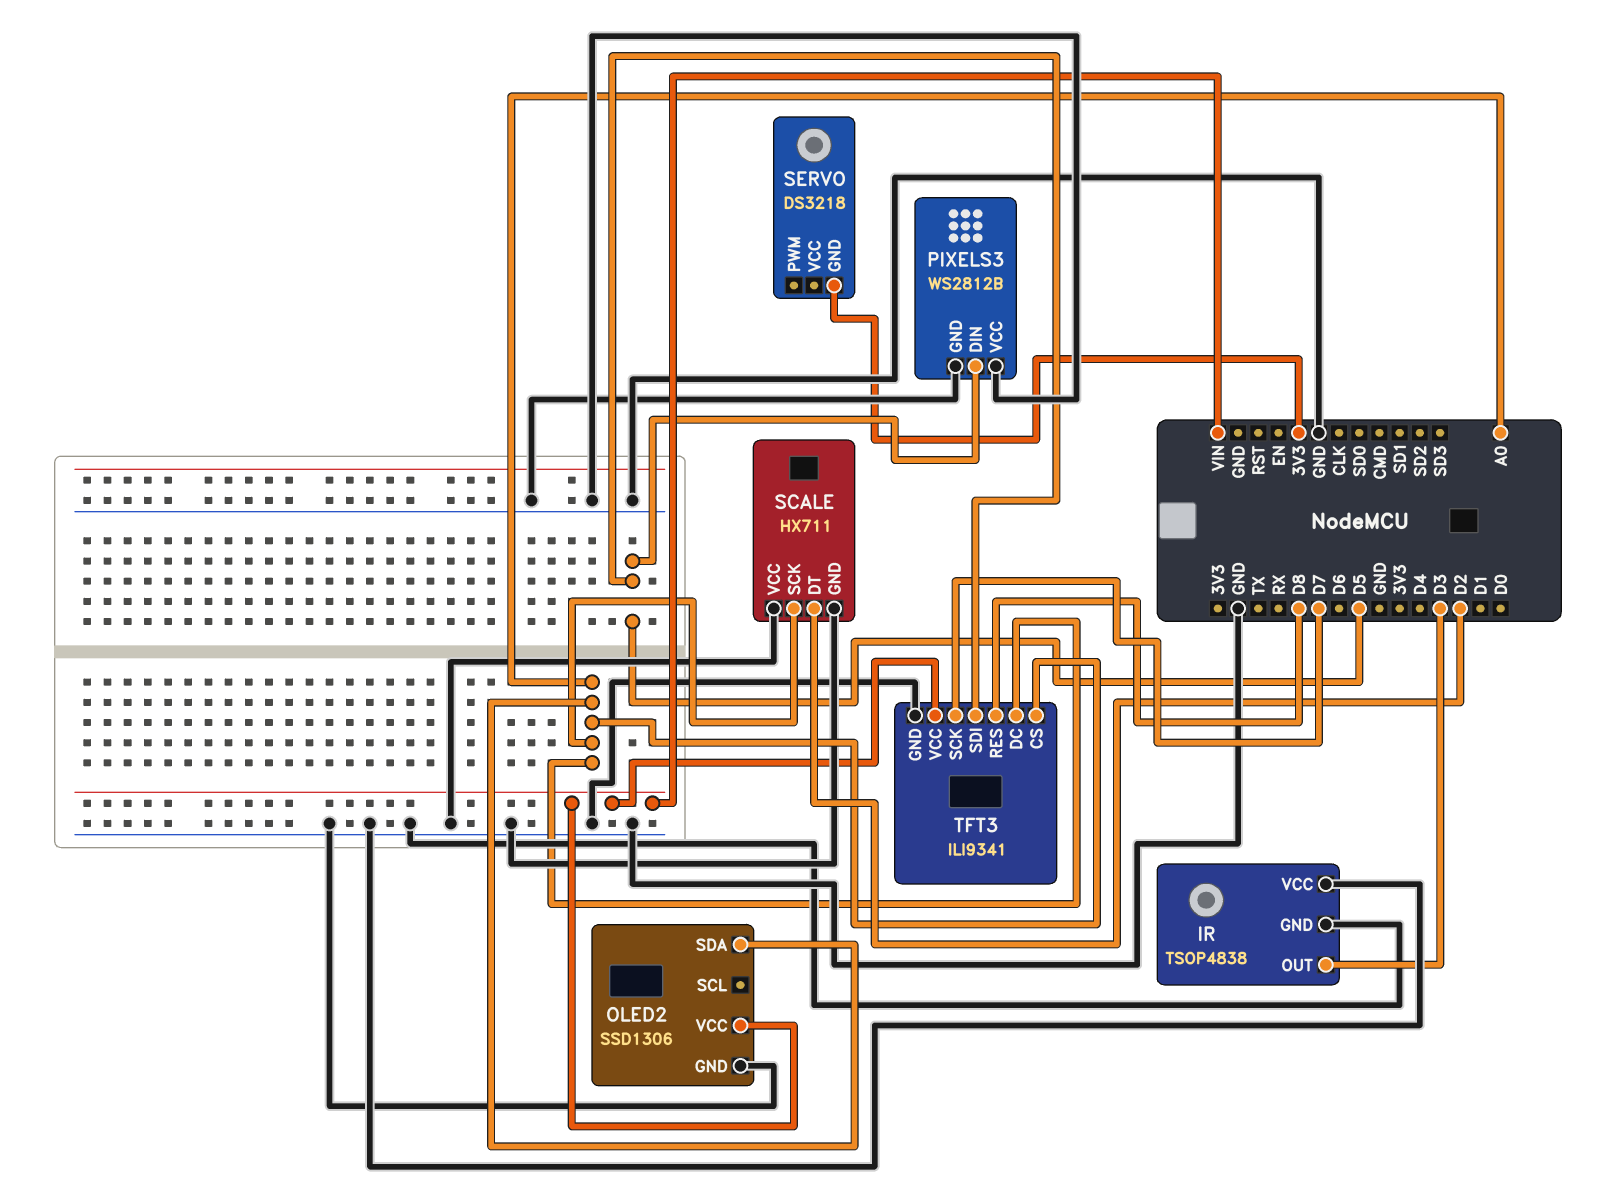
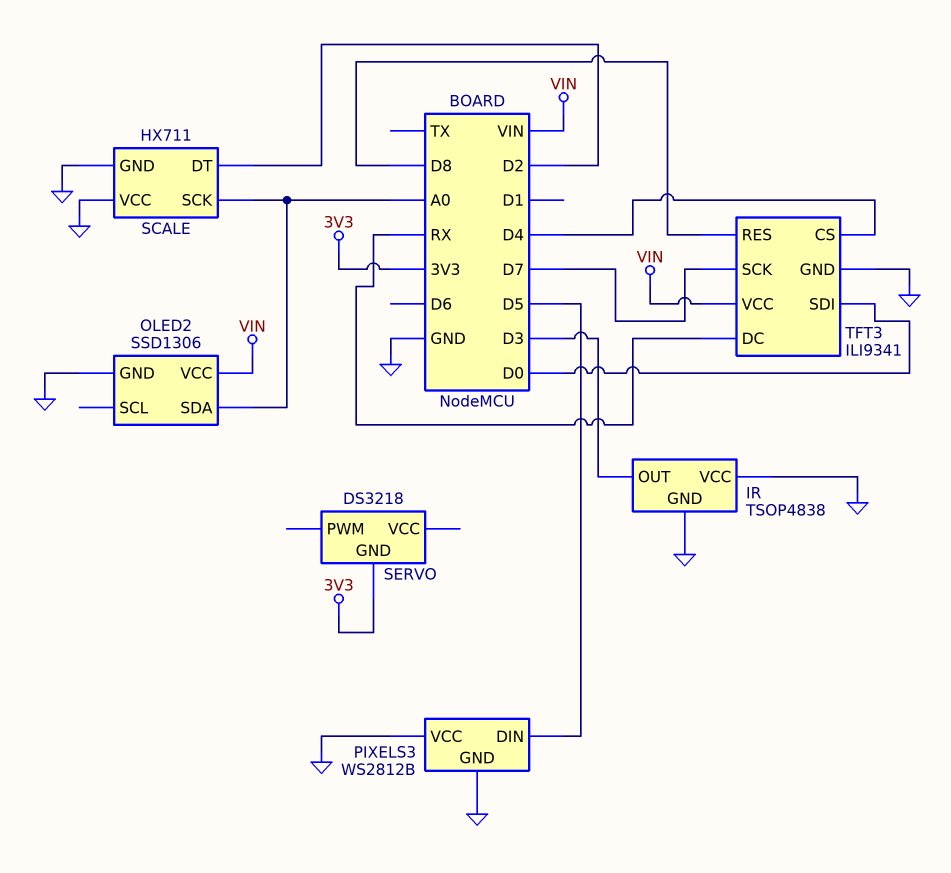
TFT3 pin CS: A0 -> D4
TFT3 pin DC: A0 -> RX
TFT3 pin SDI: D5 -> D0

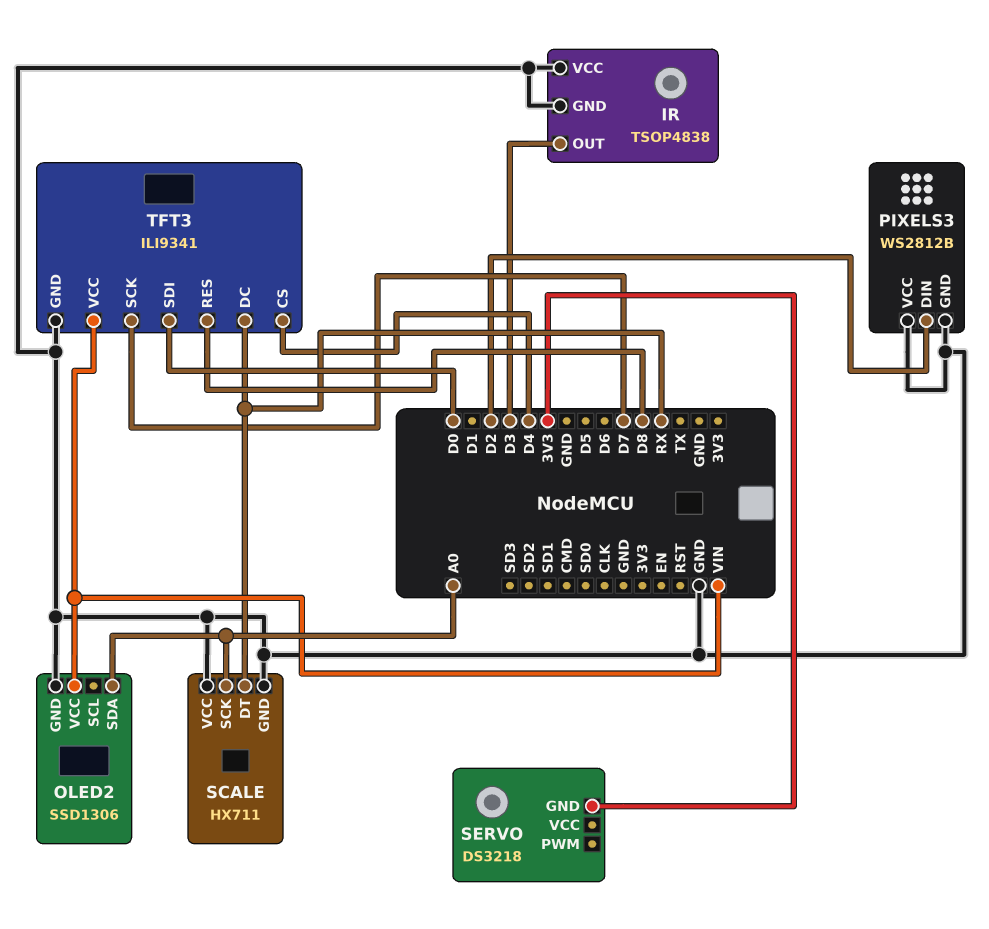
PIXELS3 pin DIN: D5 -> D2
SCALE pin DT: D2 -> RX

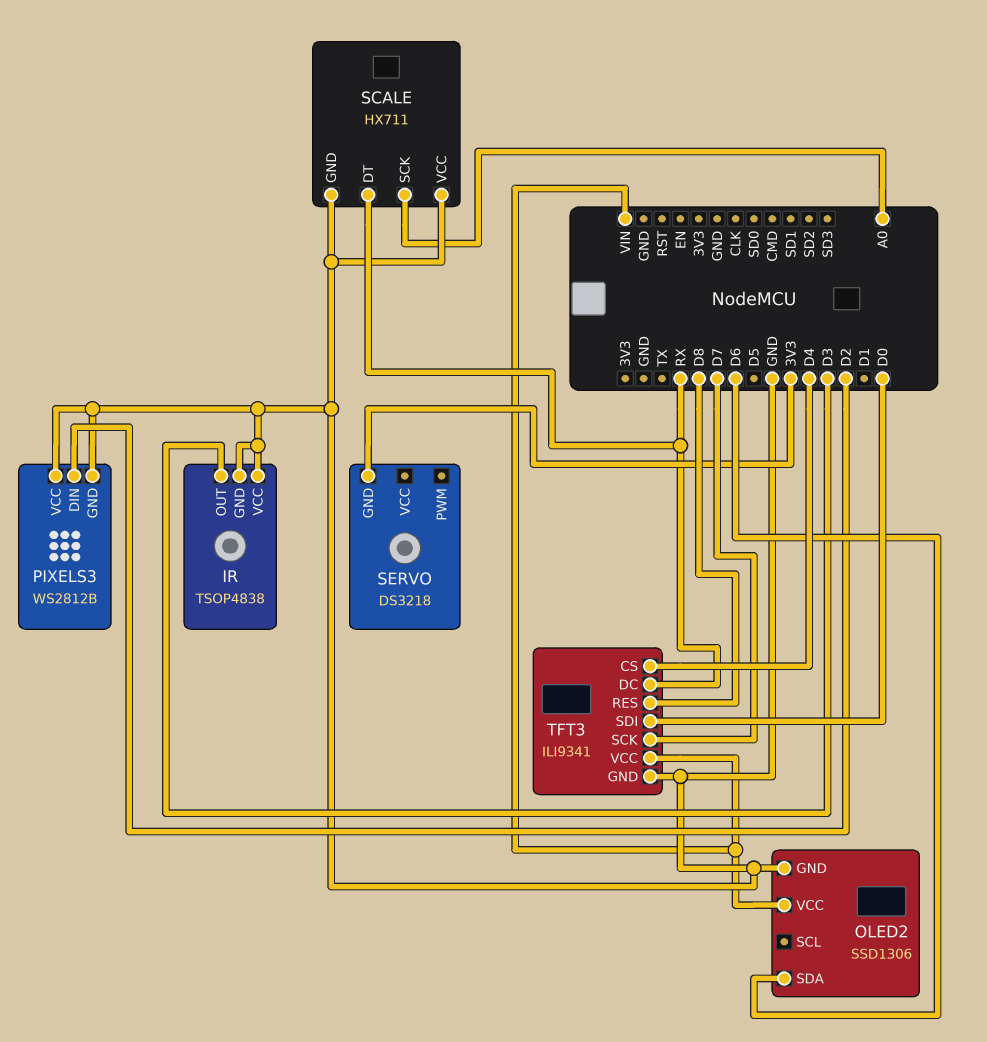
OLED2 pin SDA: A0 -> D6

